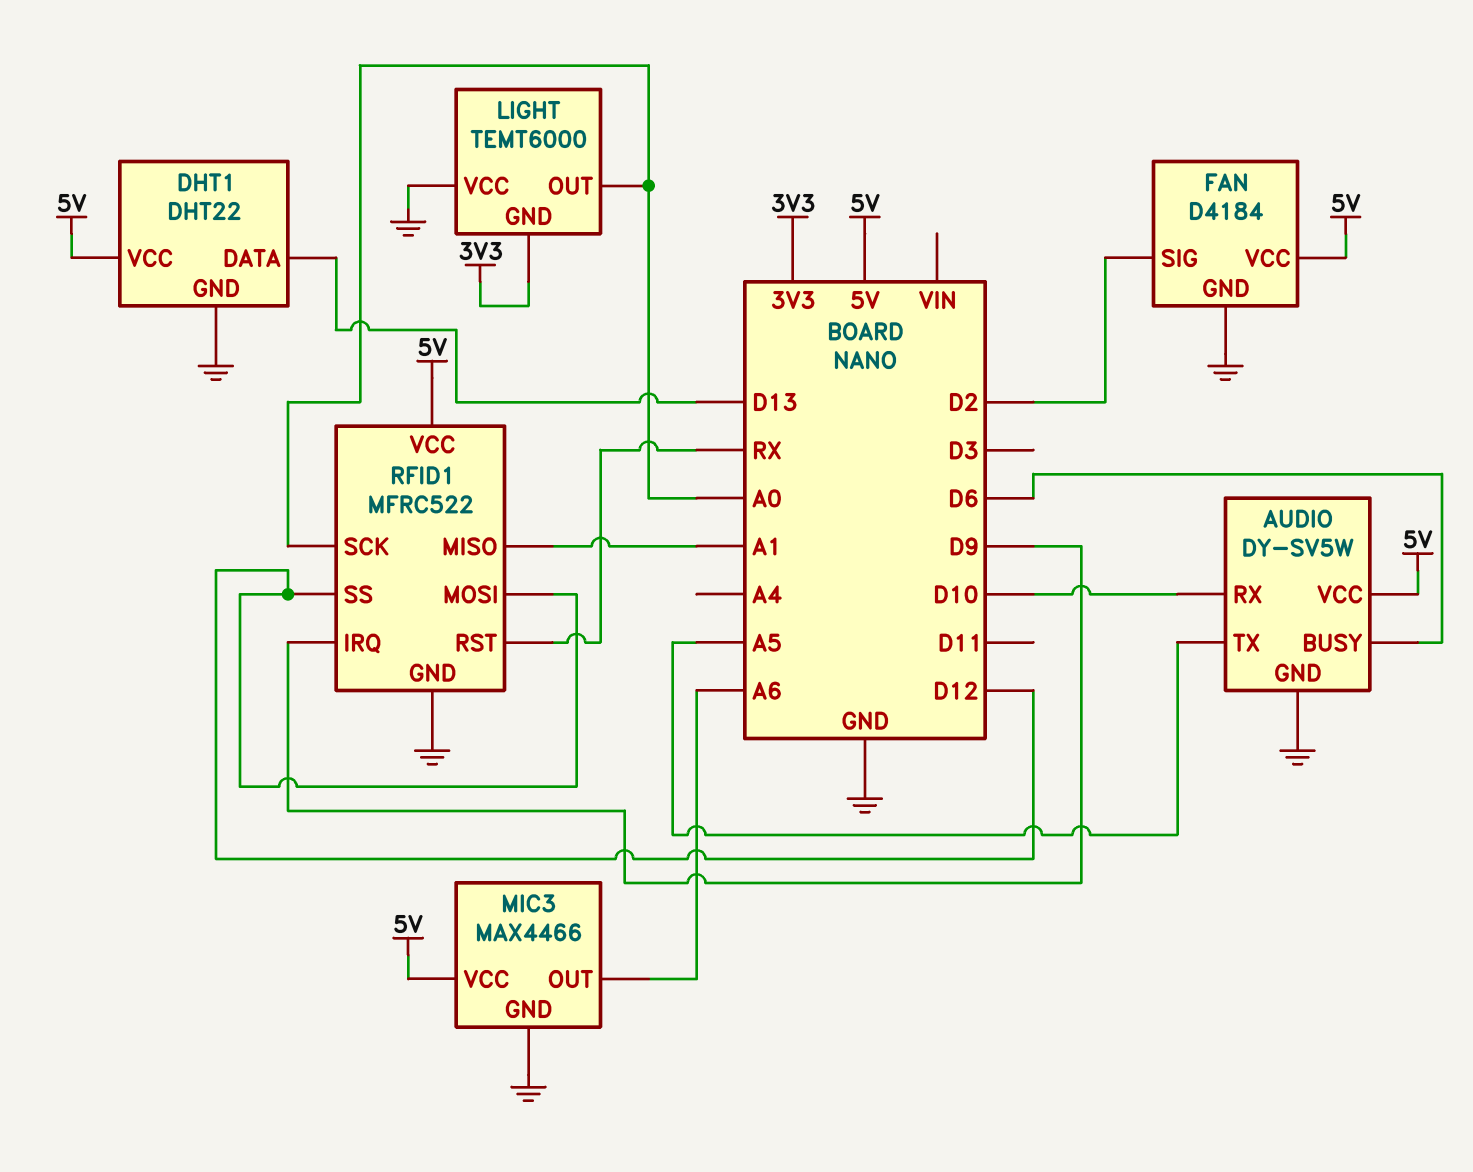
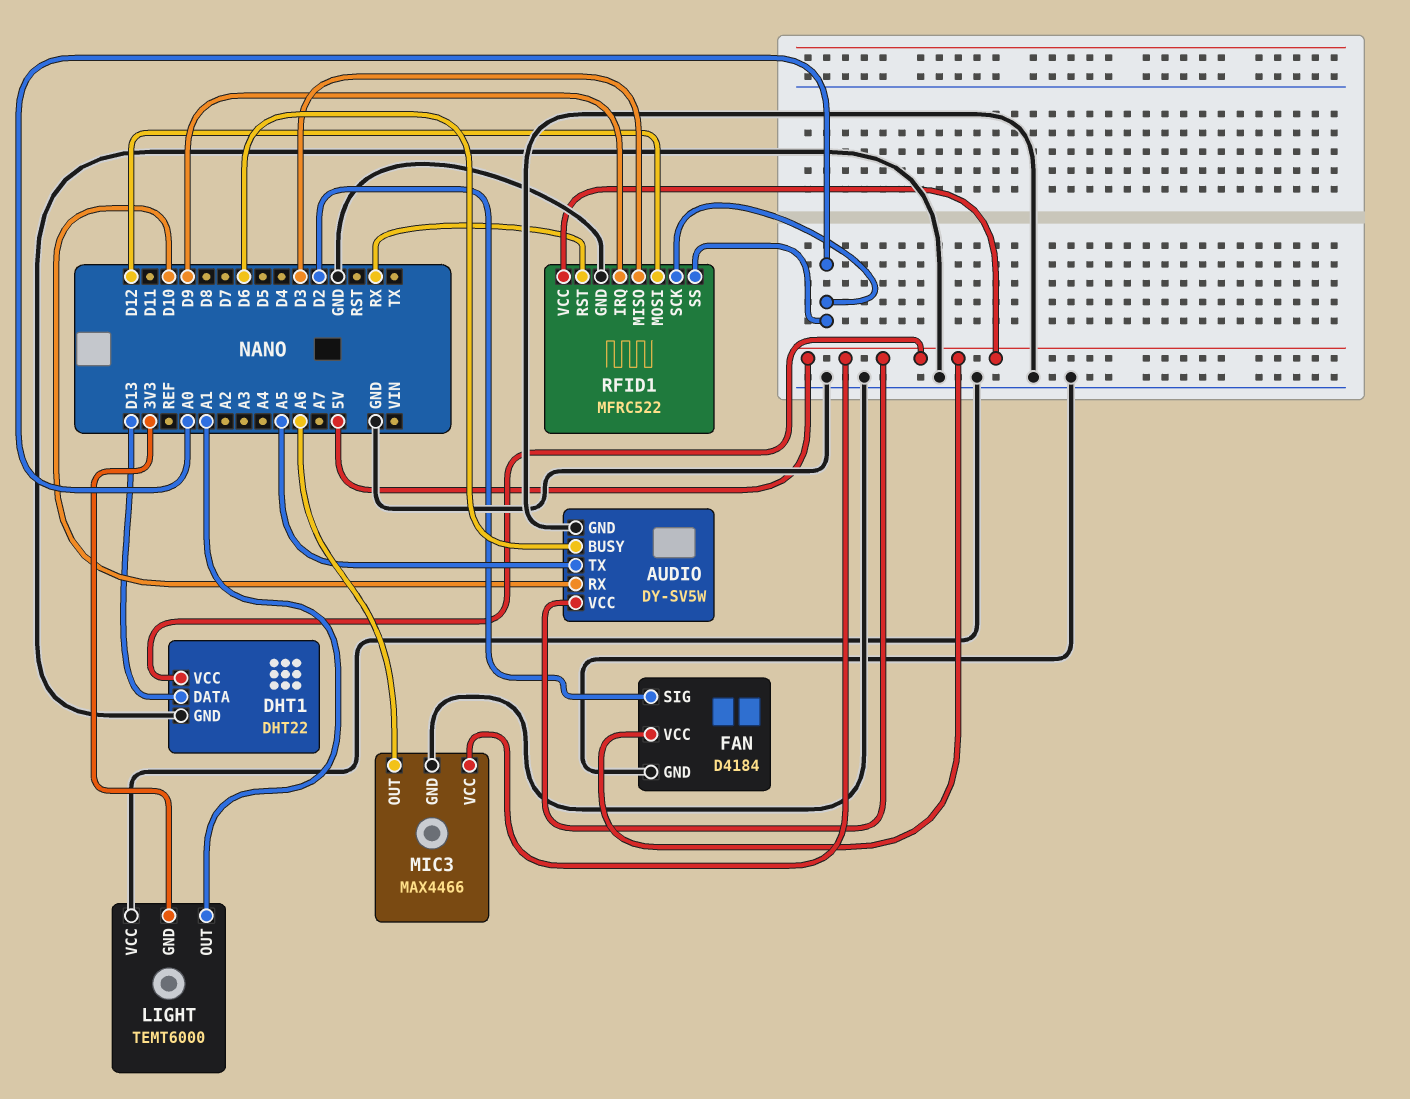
LIGHT pin OUT: A0 -> A1
RFID1 pin MISO: A1 -> D3
RFID1 pin SS: D12 -> A0

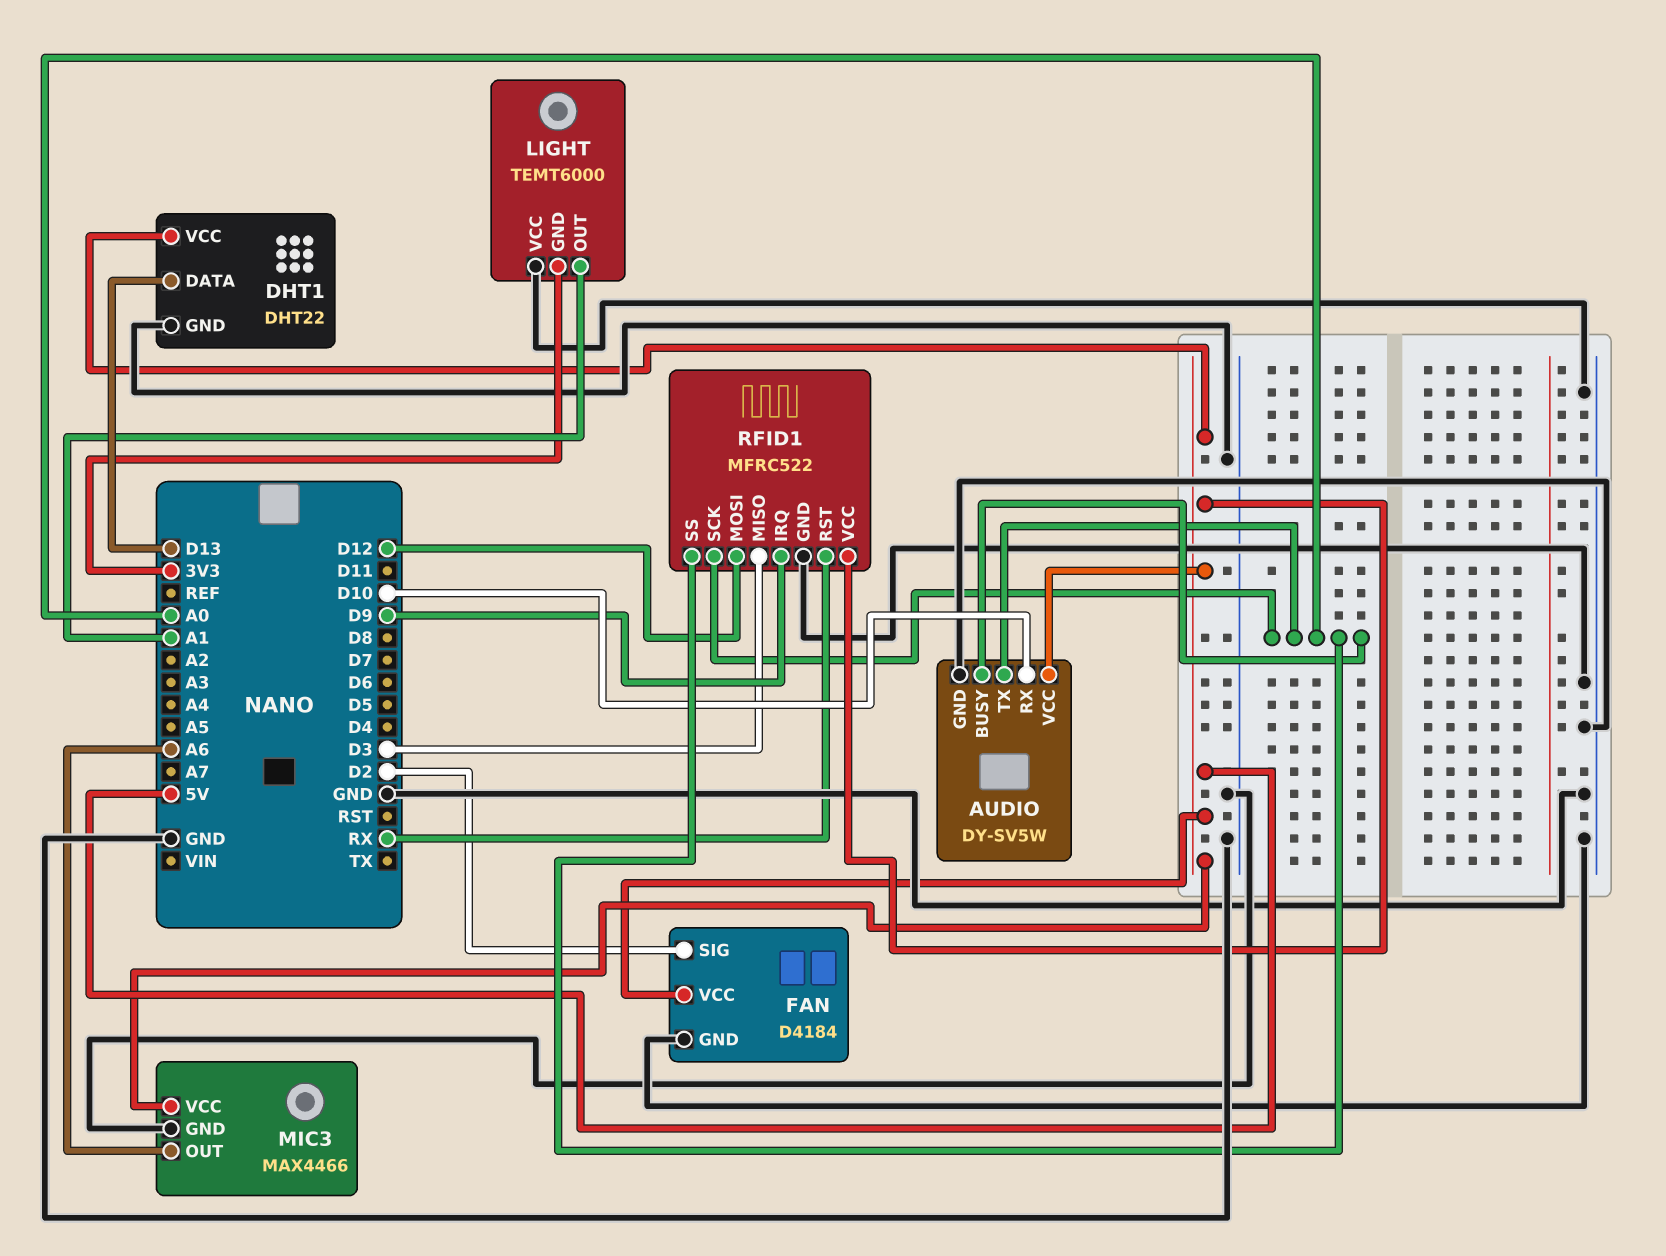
AUDIO pin BUSY: D6 -> A0
AUDIO pin TX: A5 -> A0

